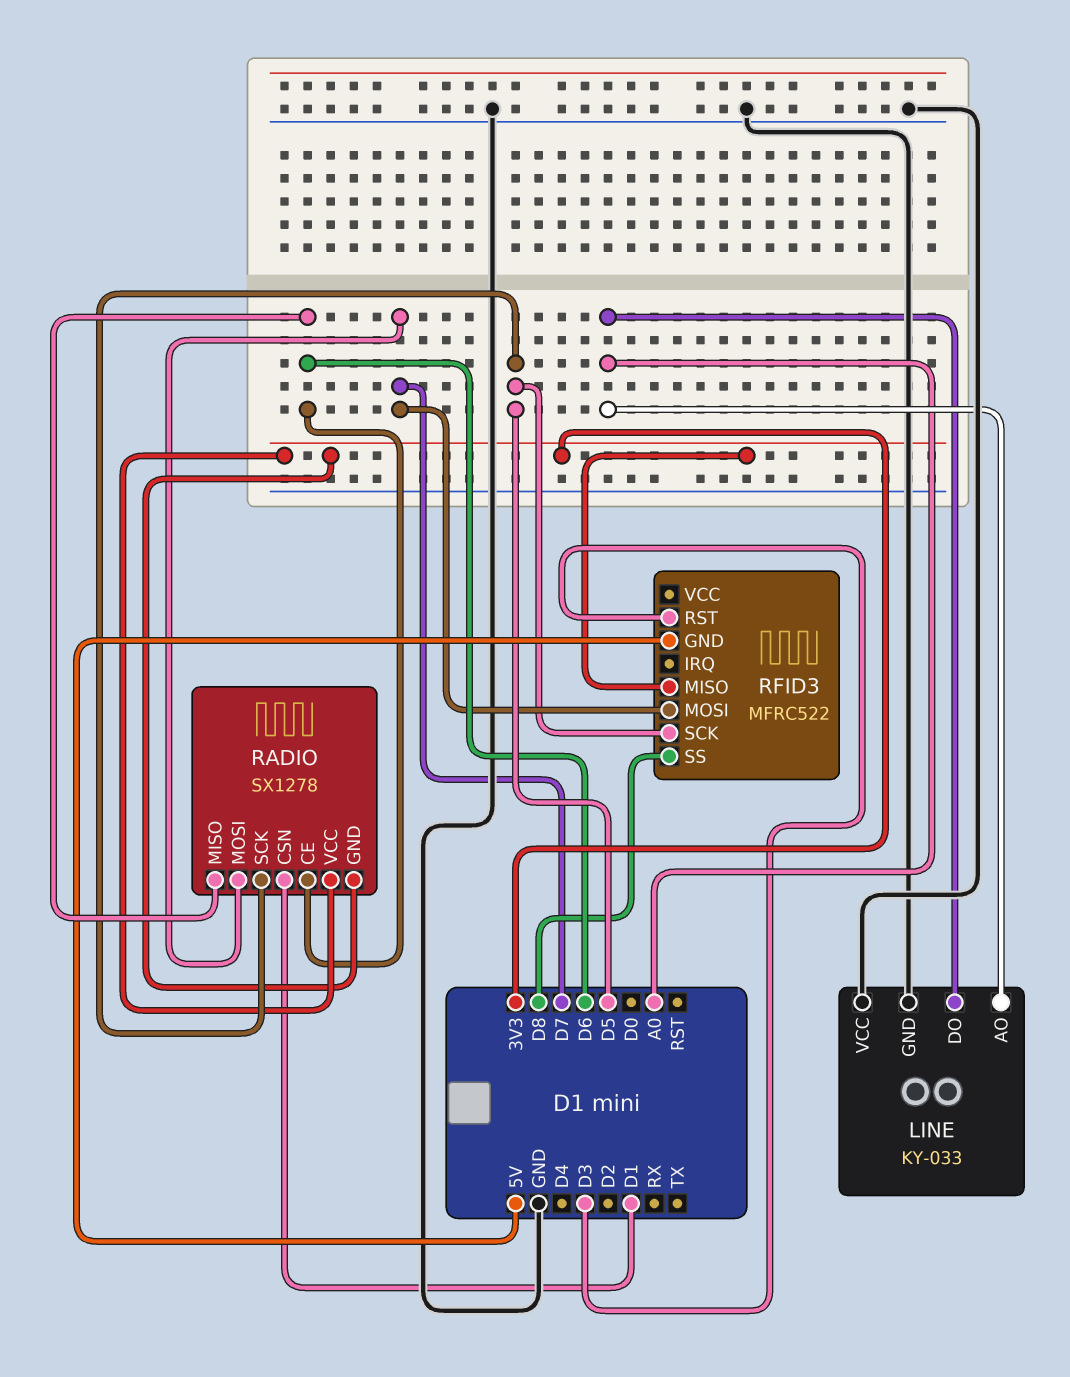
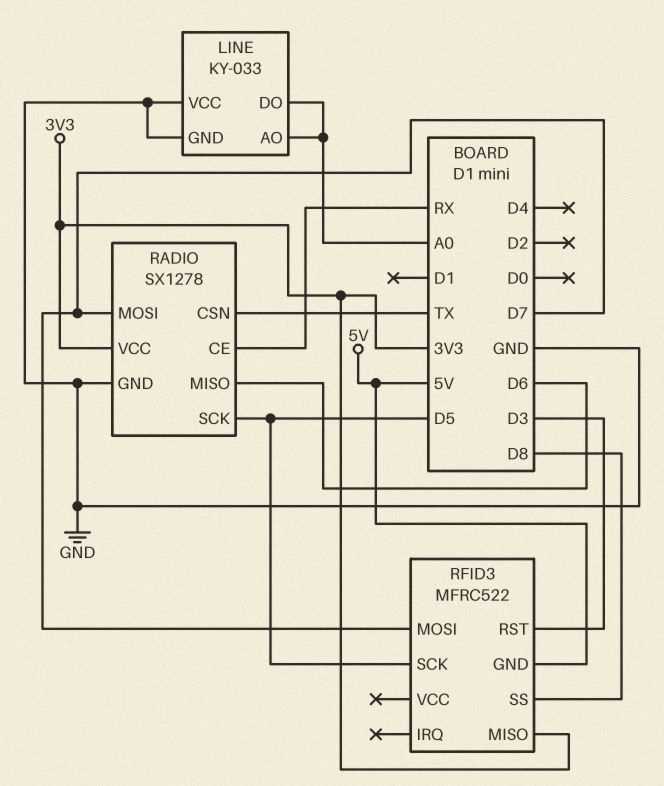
RADIO pin CE: D6 -> RX
RADIO pin CSN: D1 -> TX
RADIO pin GND: 3V3 -> GND

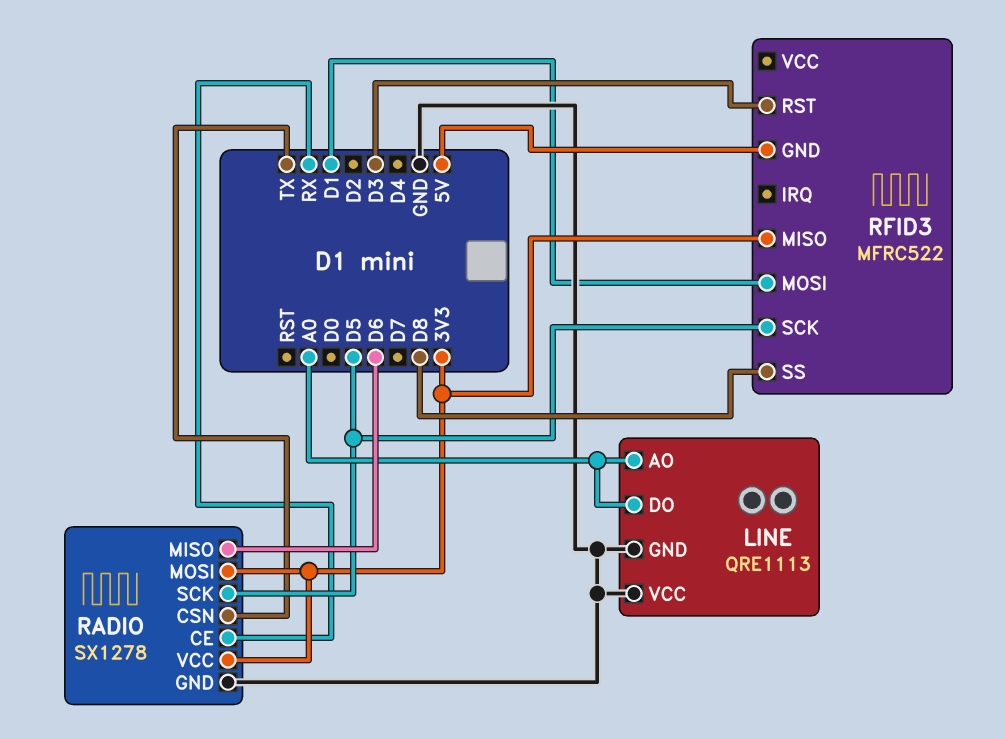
LINE: KY-033 -> QRE1113
RADIO pin MOSI: D7 -> 3V3
RFID3 pin MOSI: D7 -> D1

